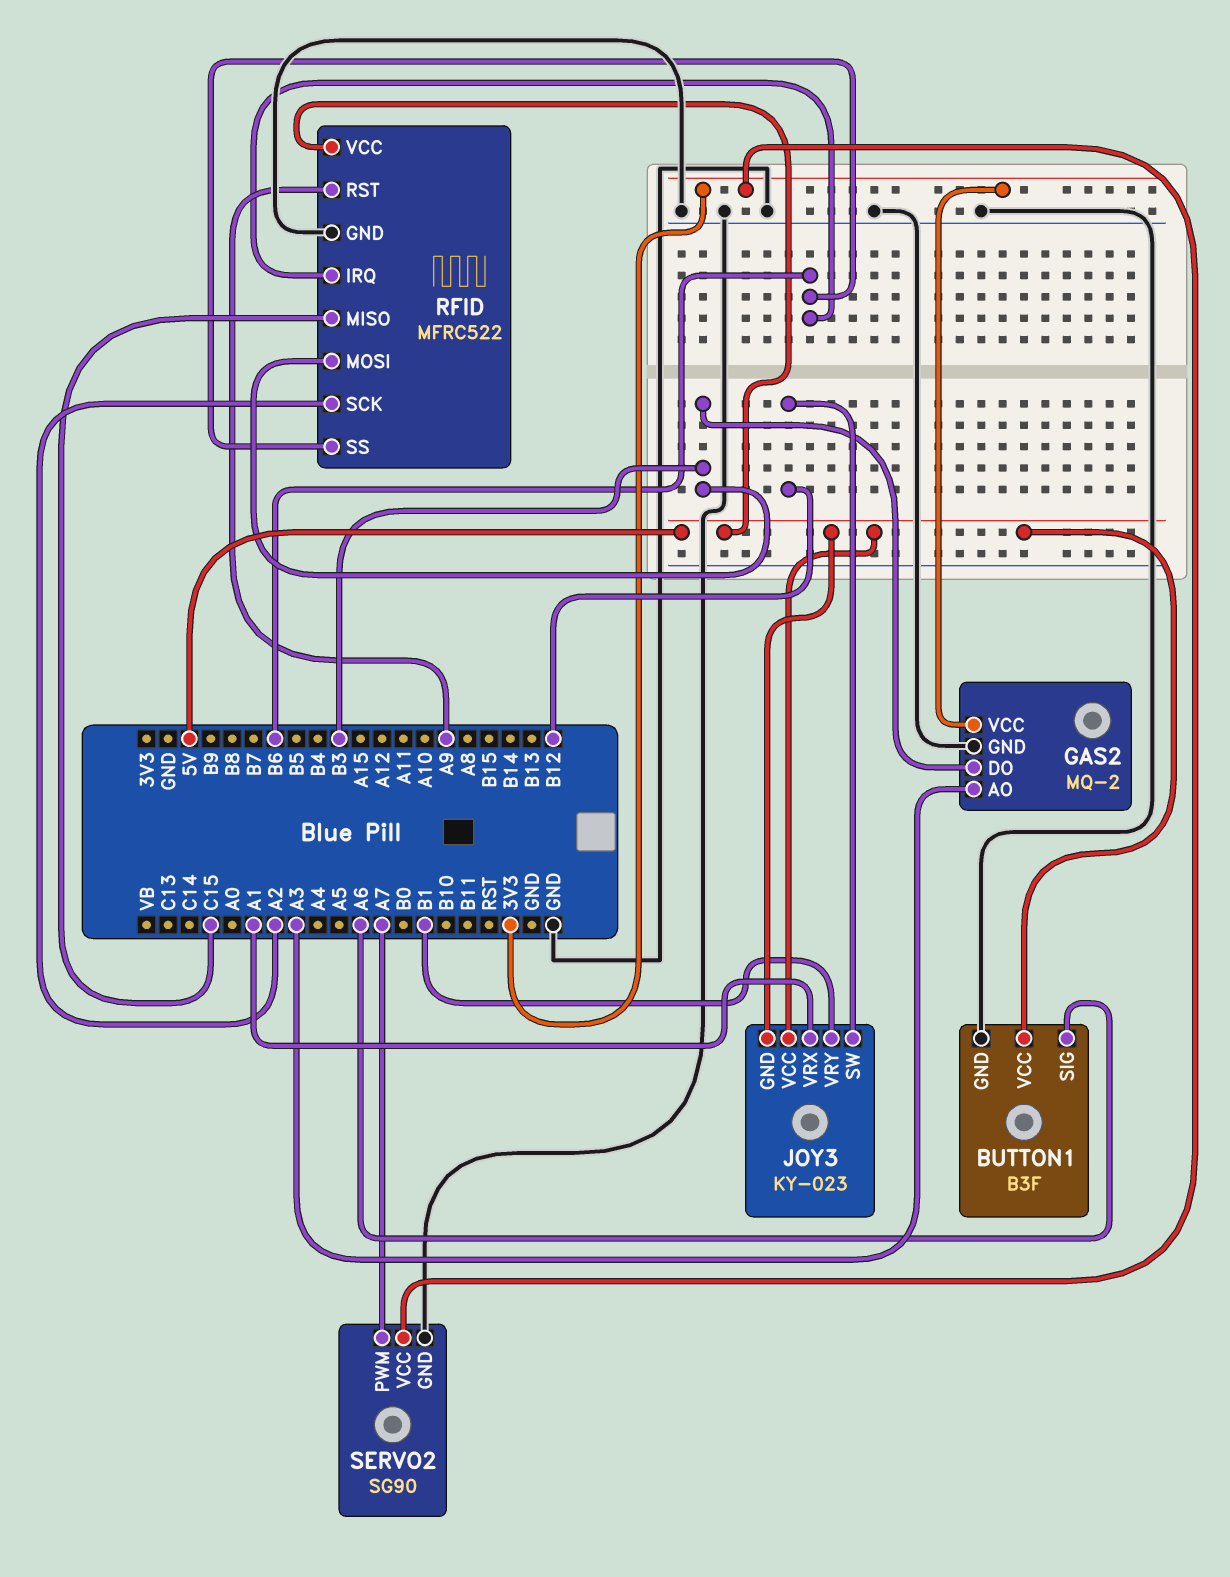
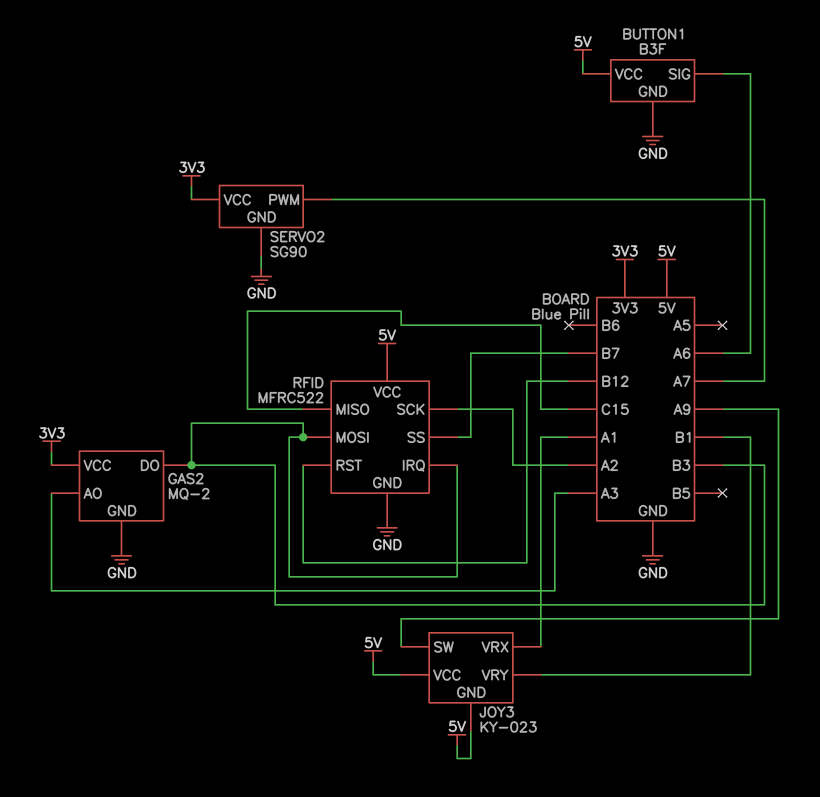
JOY3 pin SW: B12 -> A9
RFID pin IRQ: B6 -> B3
RFID pin RST: A9 -> B12
RFID pin SS: B6 -> B7

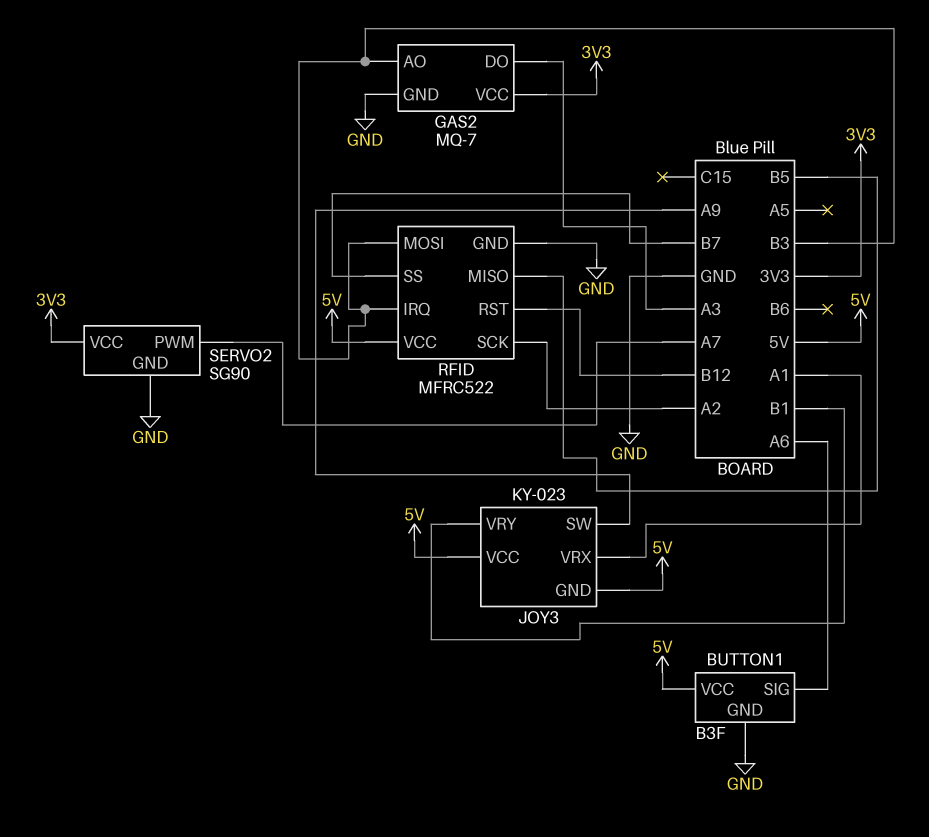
GAS2: MQ-2 -> MQ-7
GAS2 pin AO: A3 -> B3
GAS2 pin DO: B3 -> A3
RFID pin MISO: C15 -> B5

